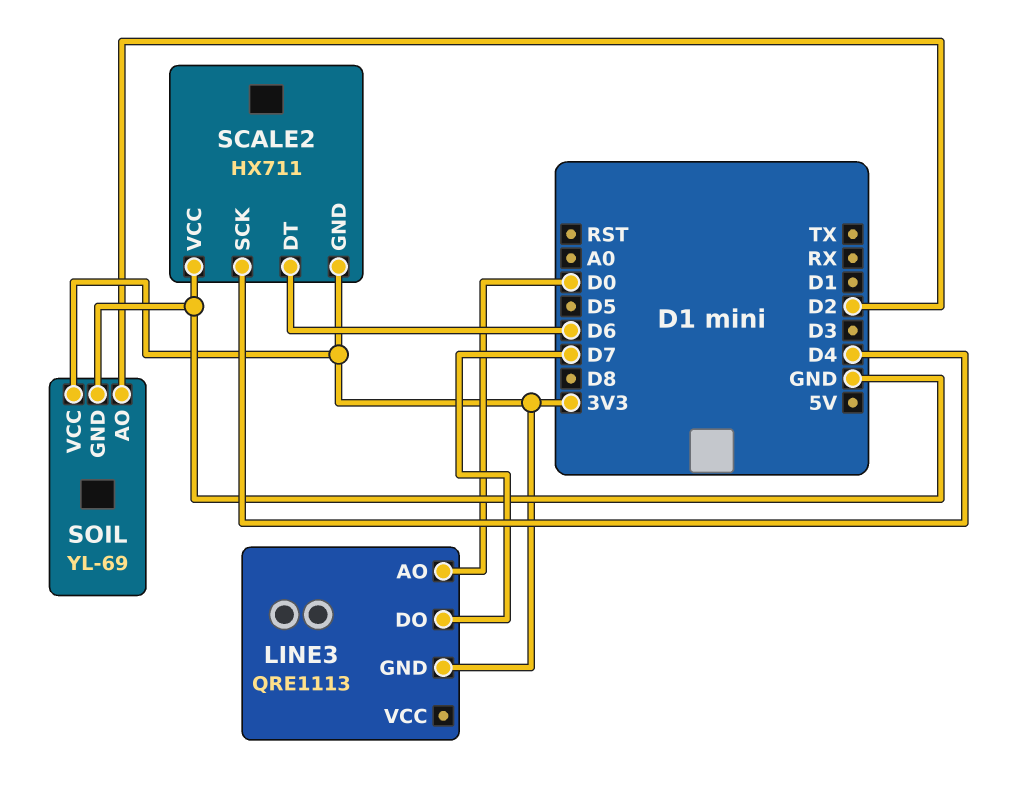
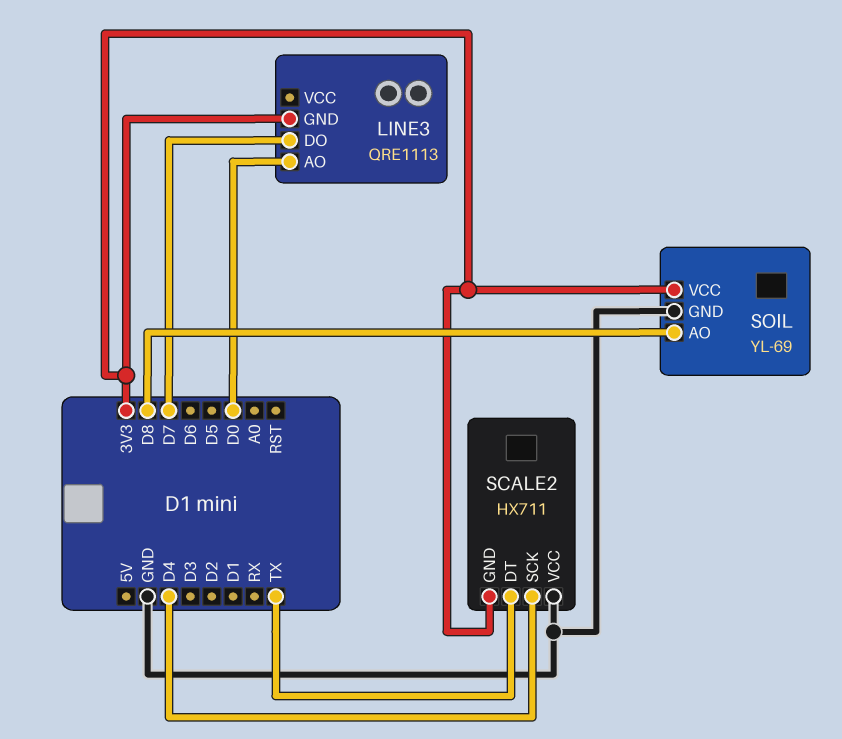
SCALE2 pin DT: D6 -> TX
SOIL pin AO: D2 -> D8

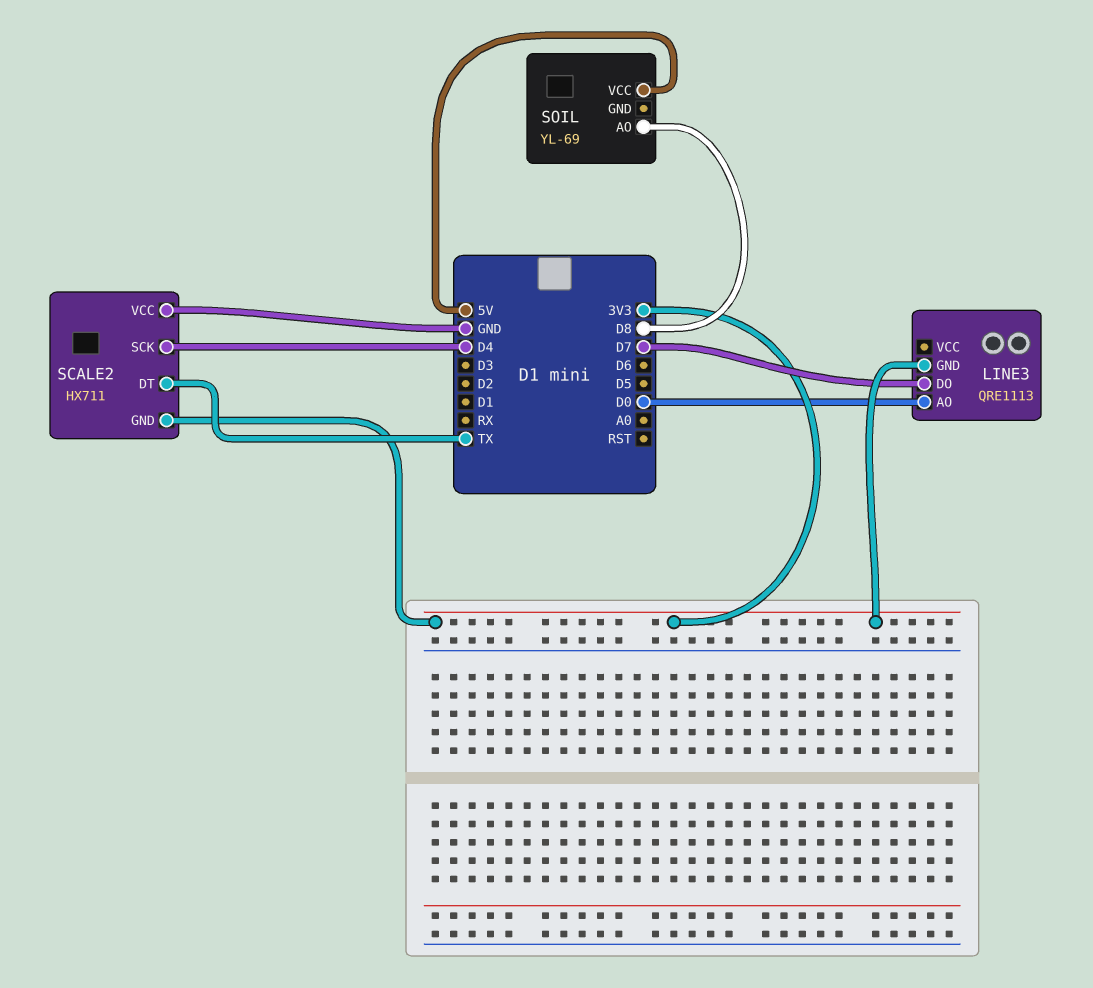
SOIL pin GND: GND -> none
SOIL pin VCC: 3V3 -> 5V

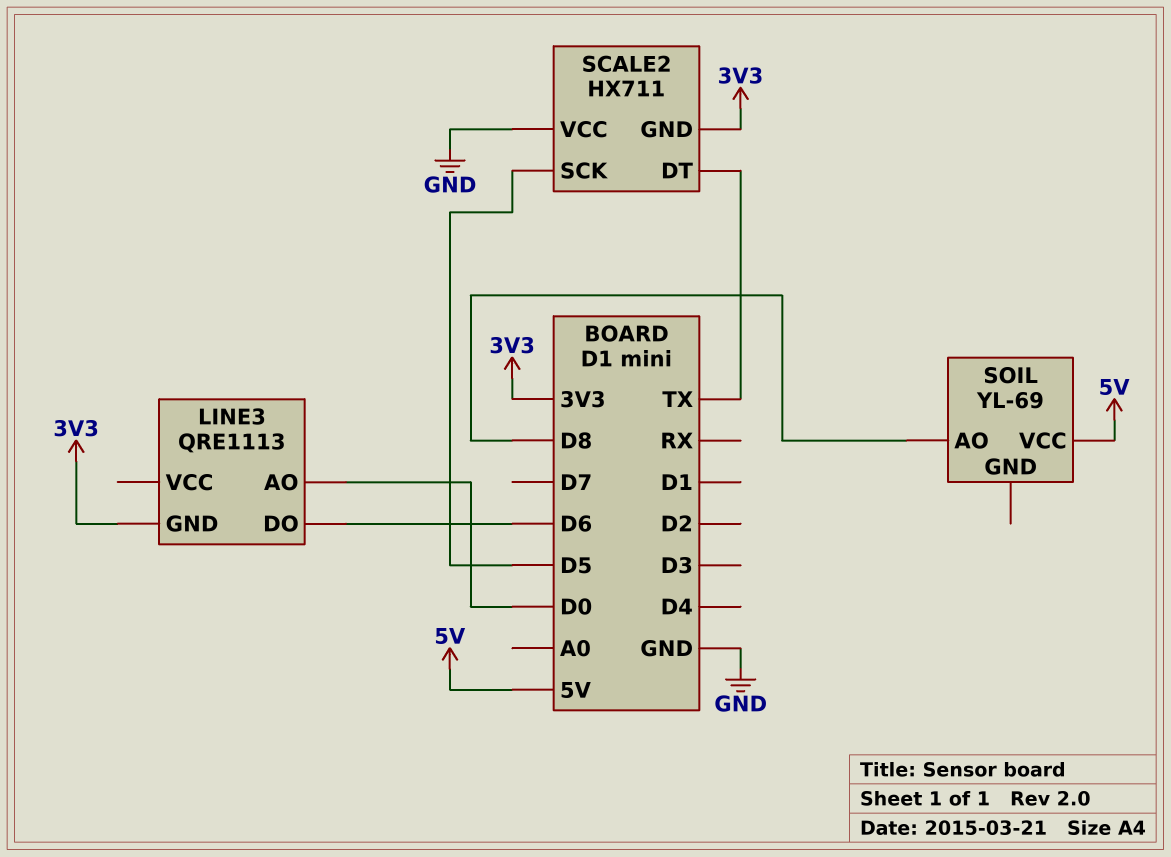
LINE3 pin DO: D7 -> D6
SCALE2 pin SCK: D4 -> D5

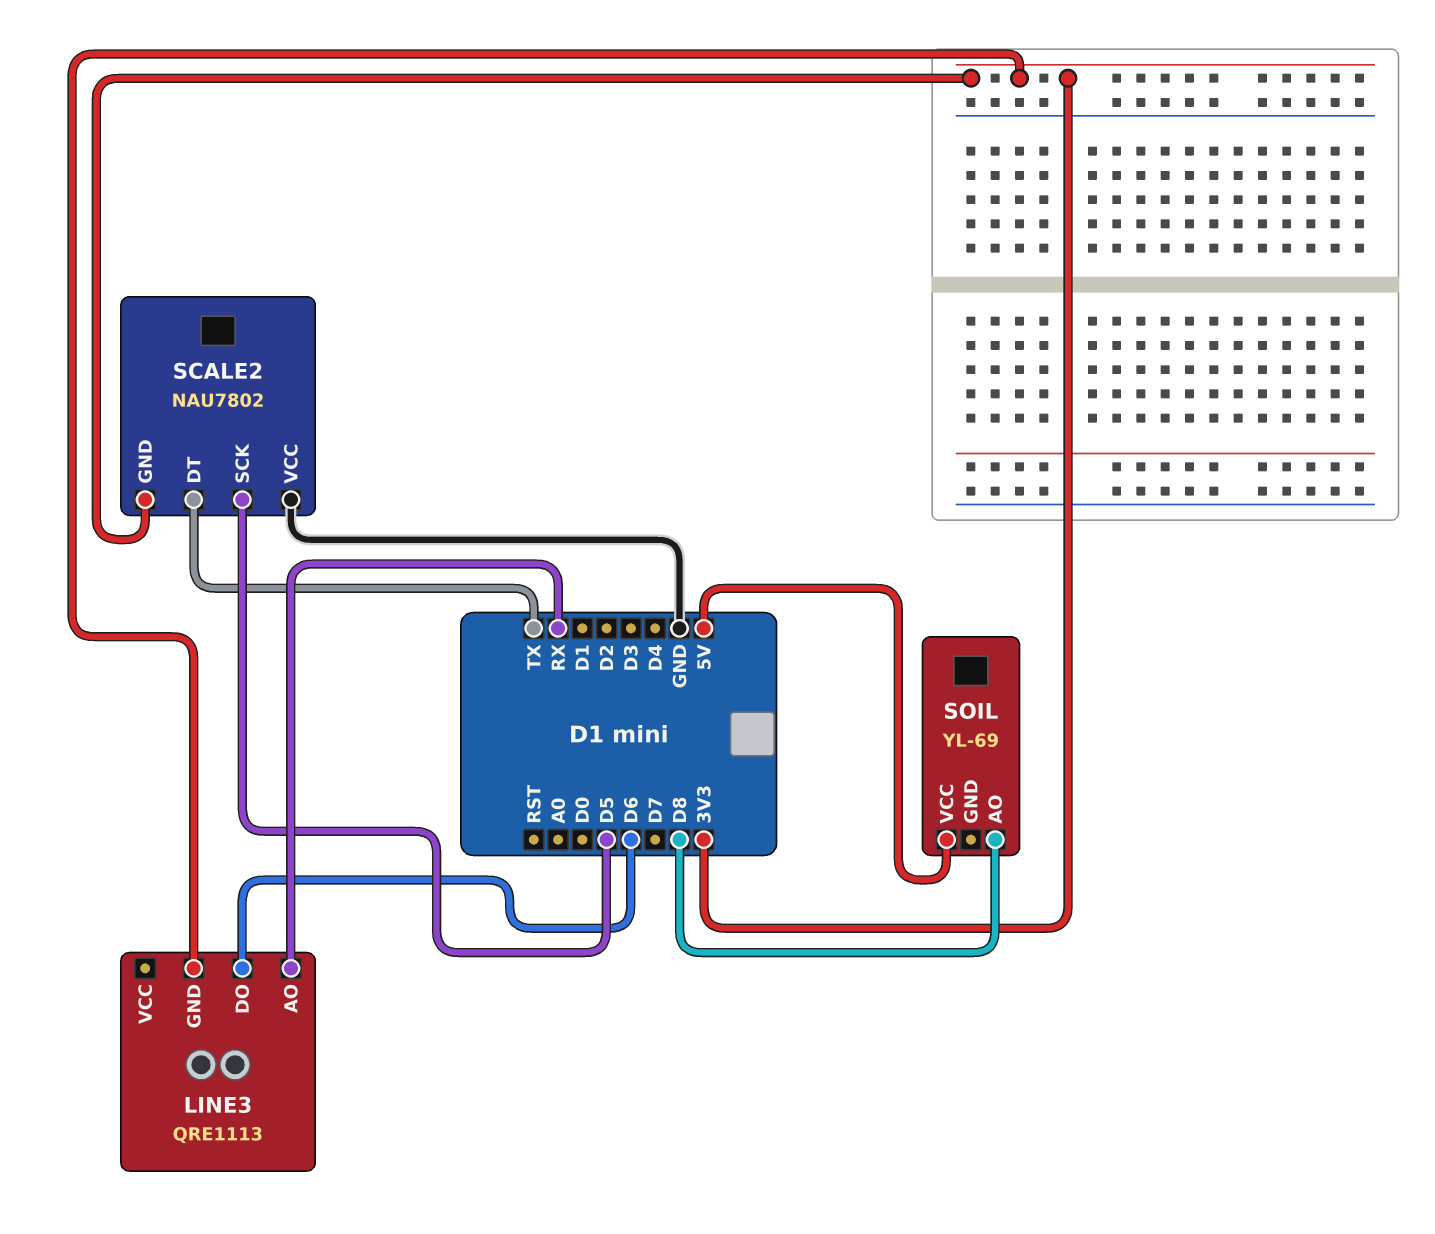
LINE3 pin AO: D0 -> RX
SCALE2: HX711 -> NAU7802

